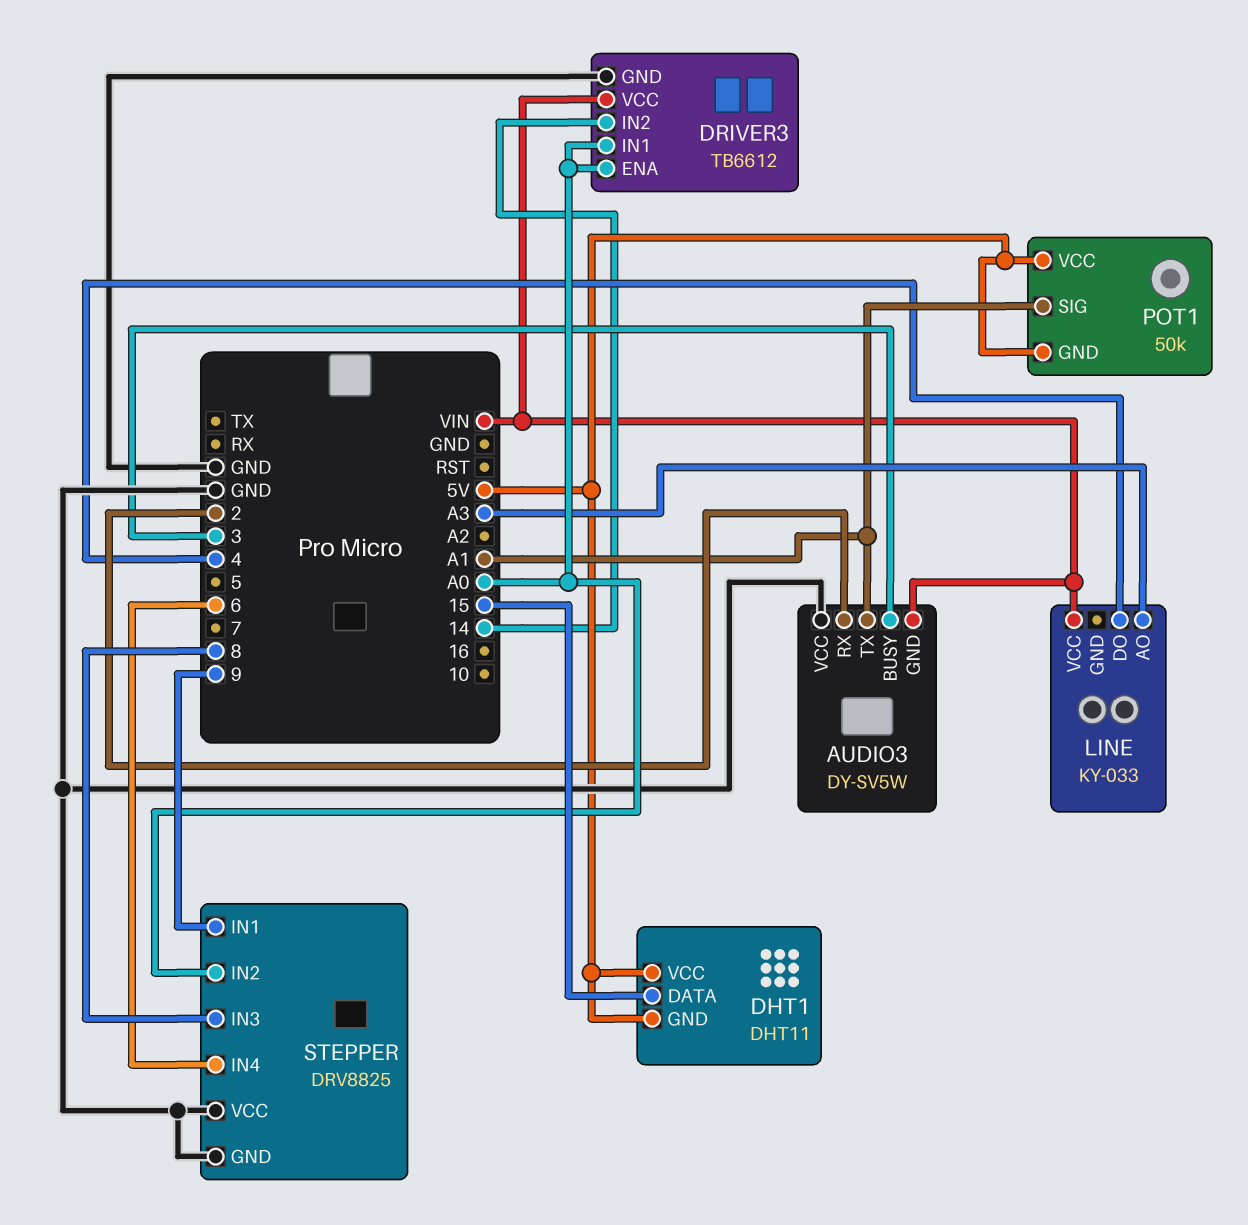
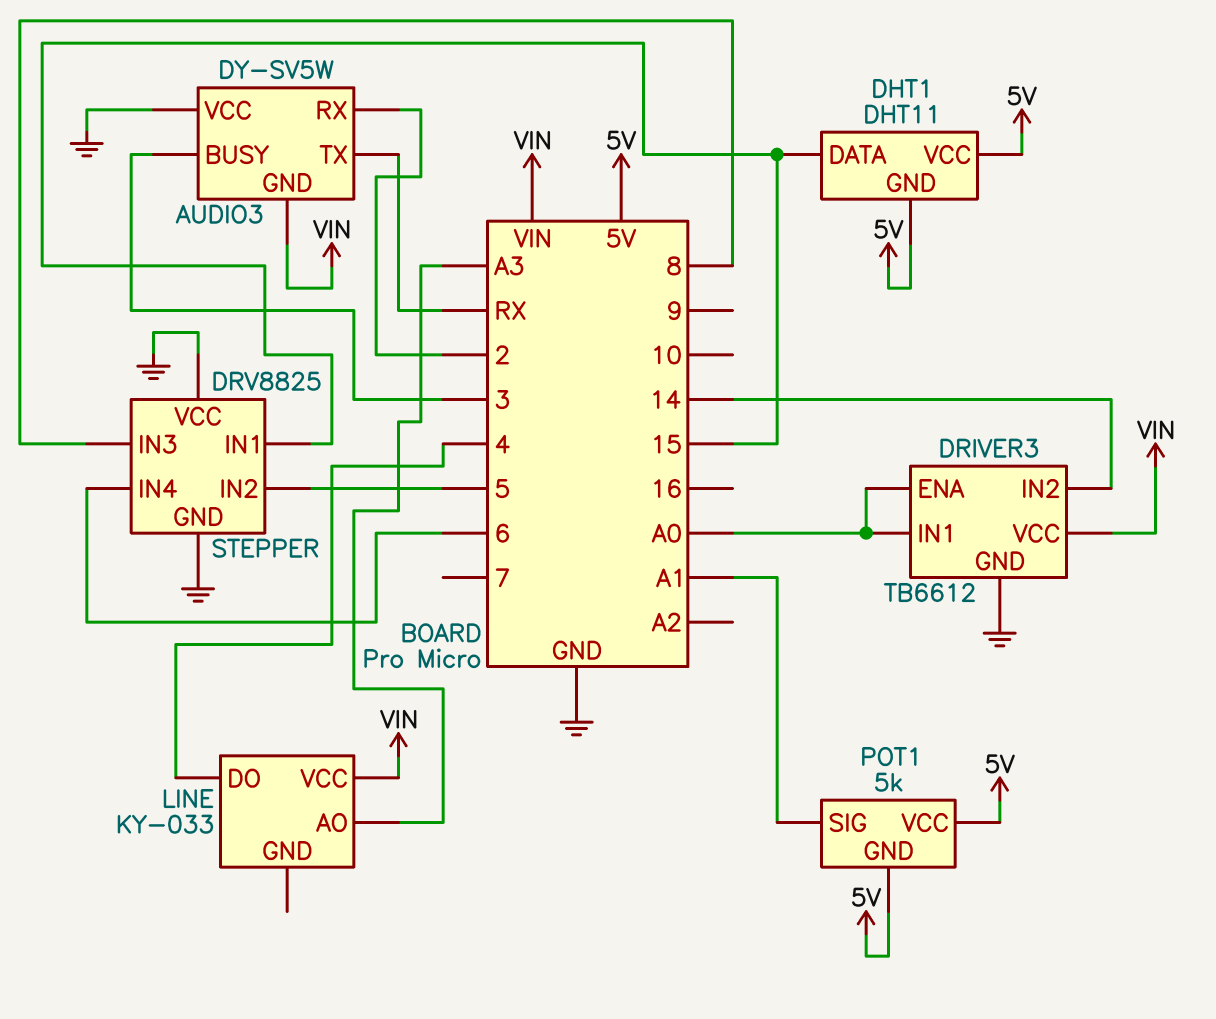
AUDIO3 pin TX: A1 -> RX
POT1: 50k -> 5k
STEPPER pin IN1: 9 -> 15
STEPPER pin IN2: A0 -> 5

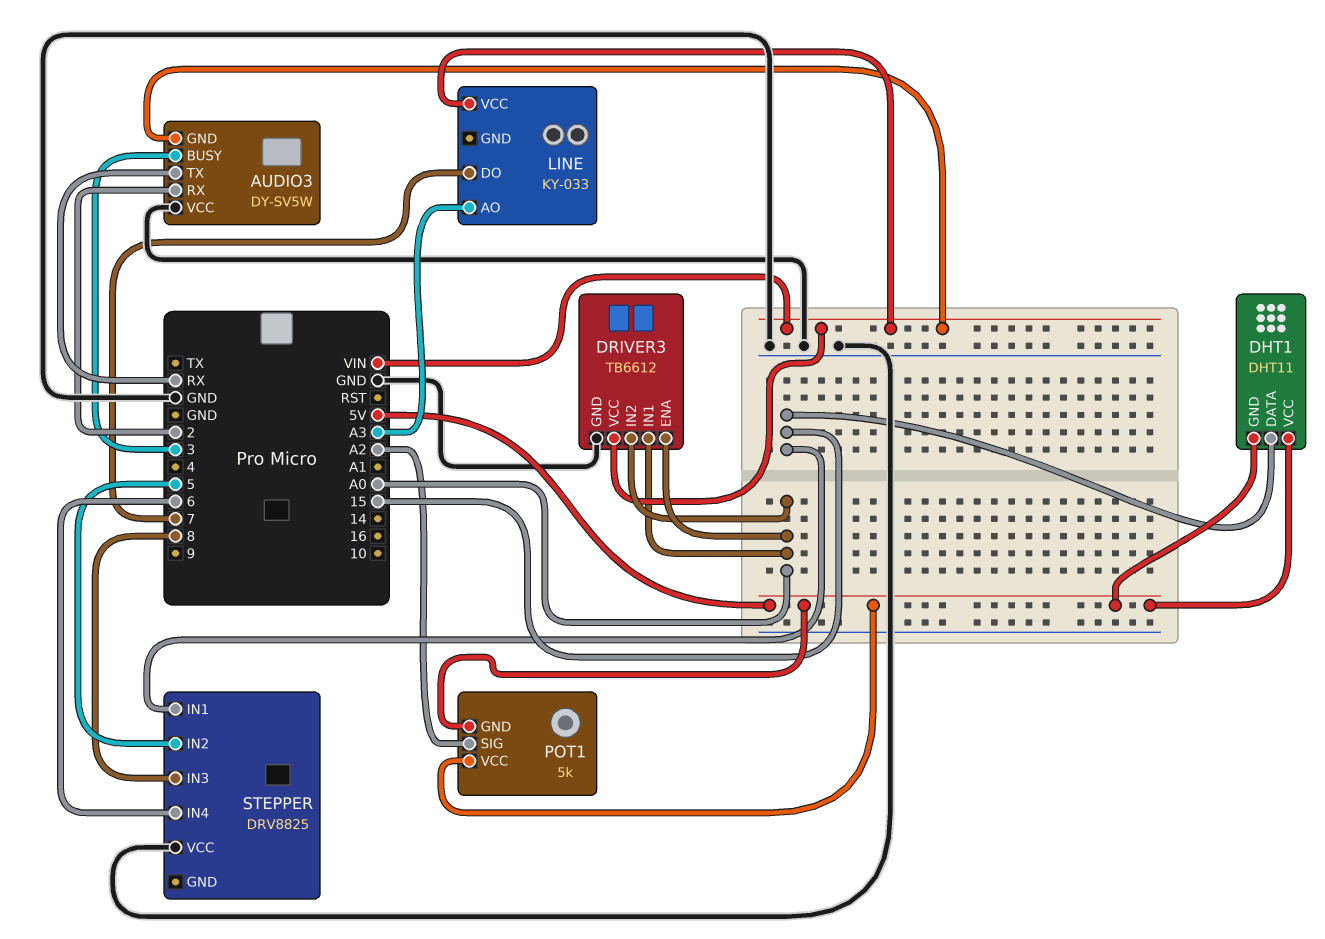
DRIVER3 pin IN2: 14 -> A0
LINE pin DO: 4 -> 7
POT1 pin SIG: A1 -> A2
STEPPER pin GND: GND -> none

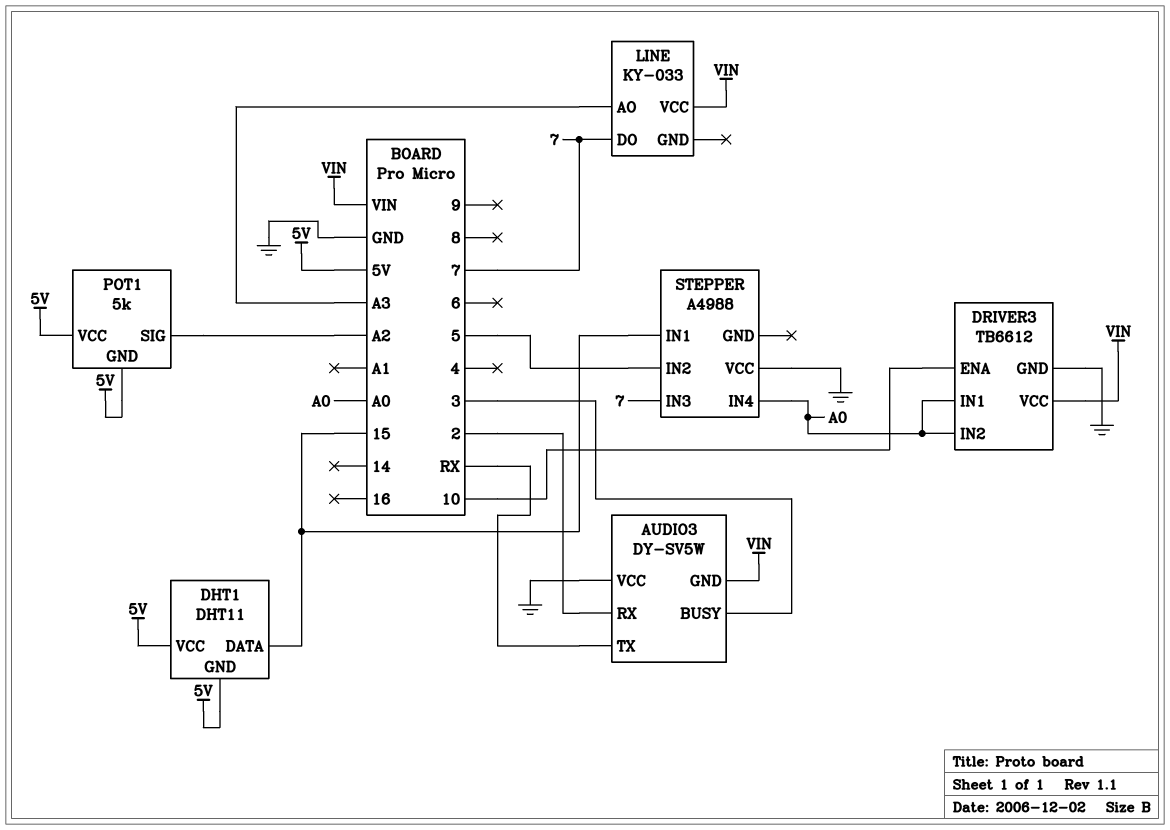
DRIVER3 pin ENA: A0 -> 10
STEPPER: DRV8825 -> A4988
STEPPER pin IN3: 8 -> 7
STEPPER pin IN4: 6 -> A0

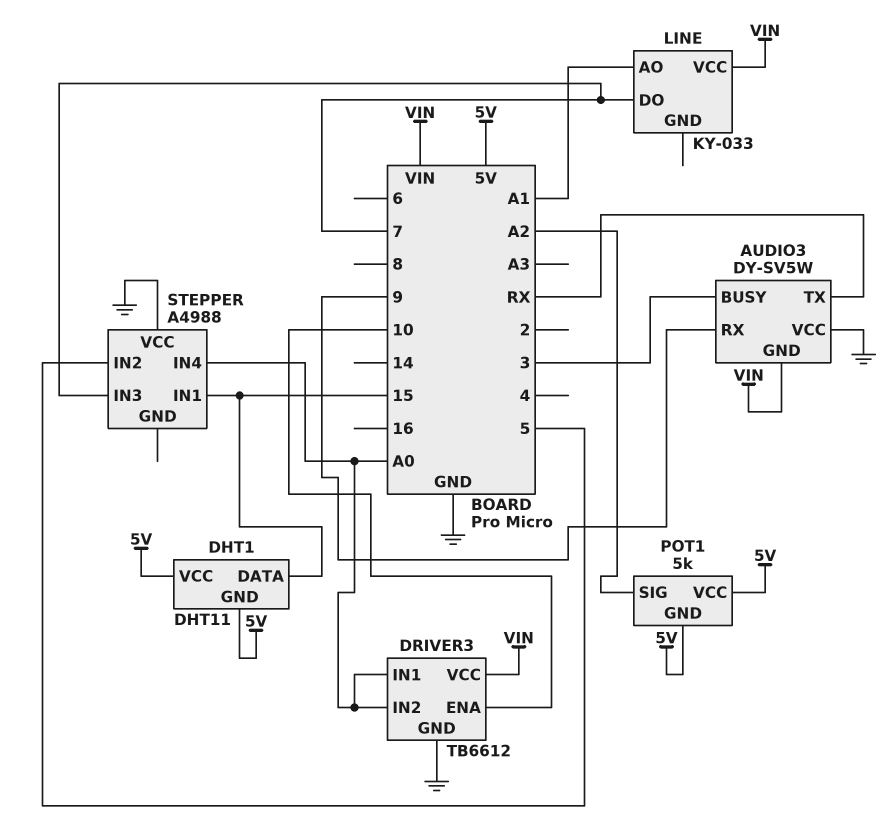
AUDIO3 pin RX: 2 -> 9
LINE pin AO: A3 -> A1

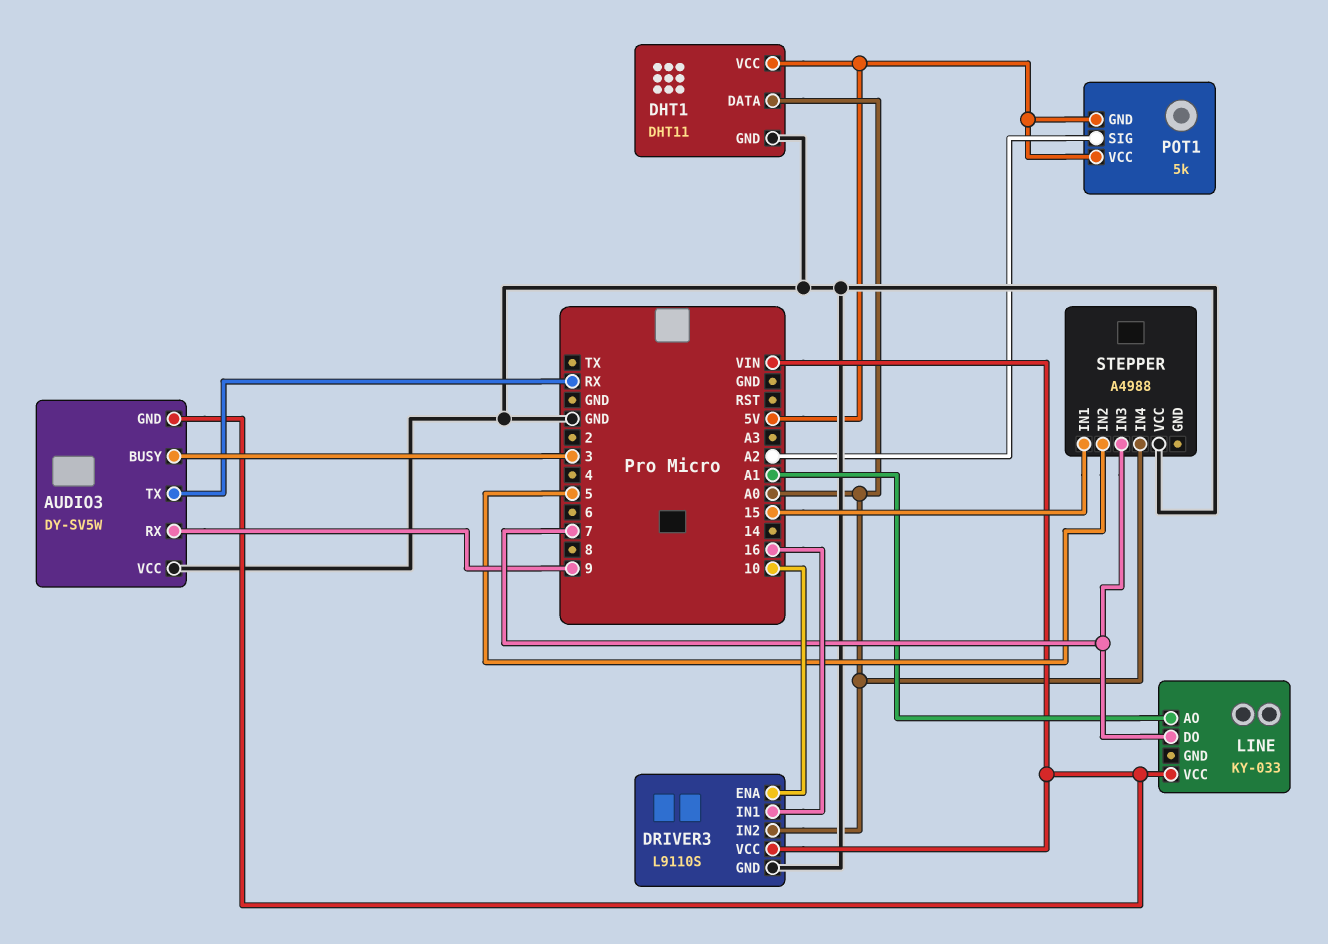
DHT1 pin DATA: 15 -> A0
DHT1 pin GND: 5V -> GND
DRIVER3: TB6612 -> L9110S
DRIVER3 pin IN1: A0 -> 16

